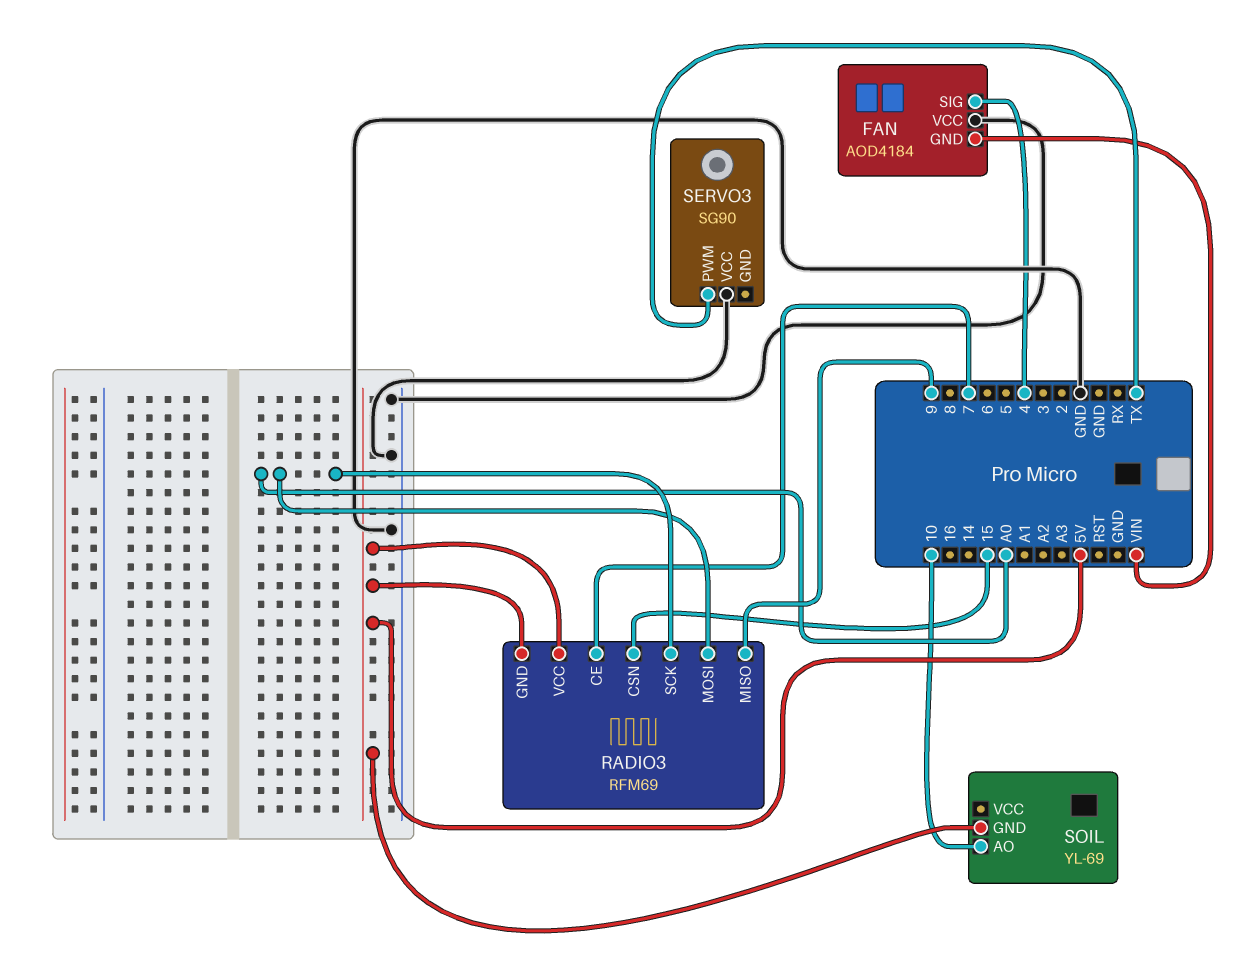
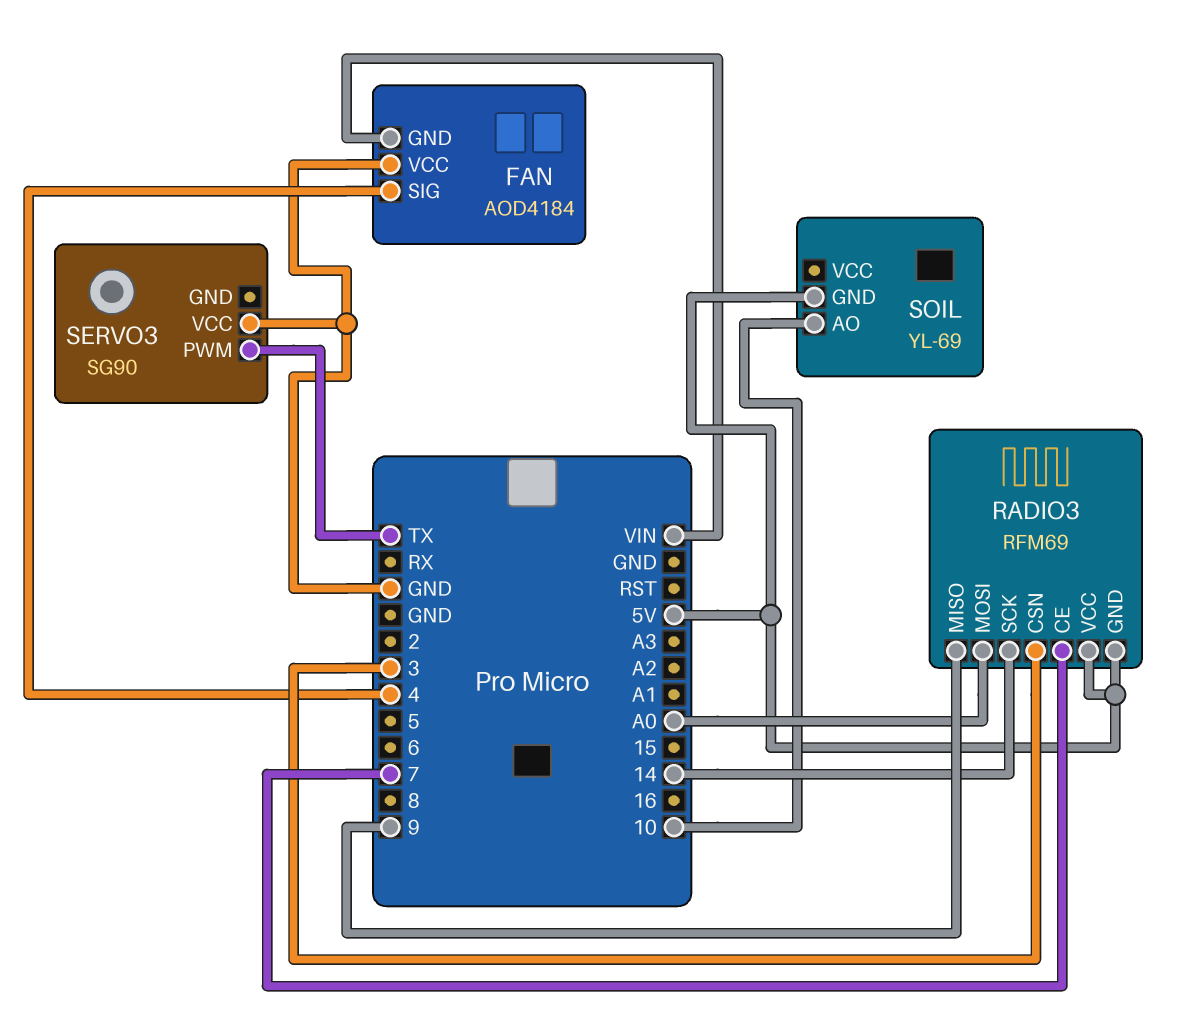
RADIO3 pin CSN: 15 -> 3
RADIO3 pin SCK: A0 -> 14

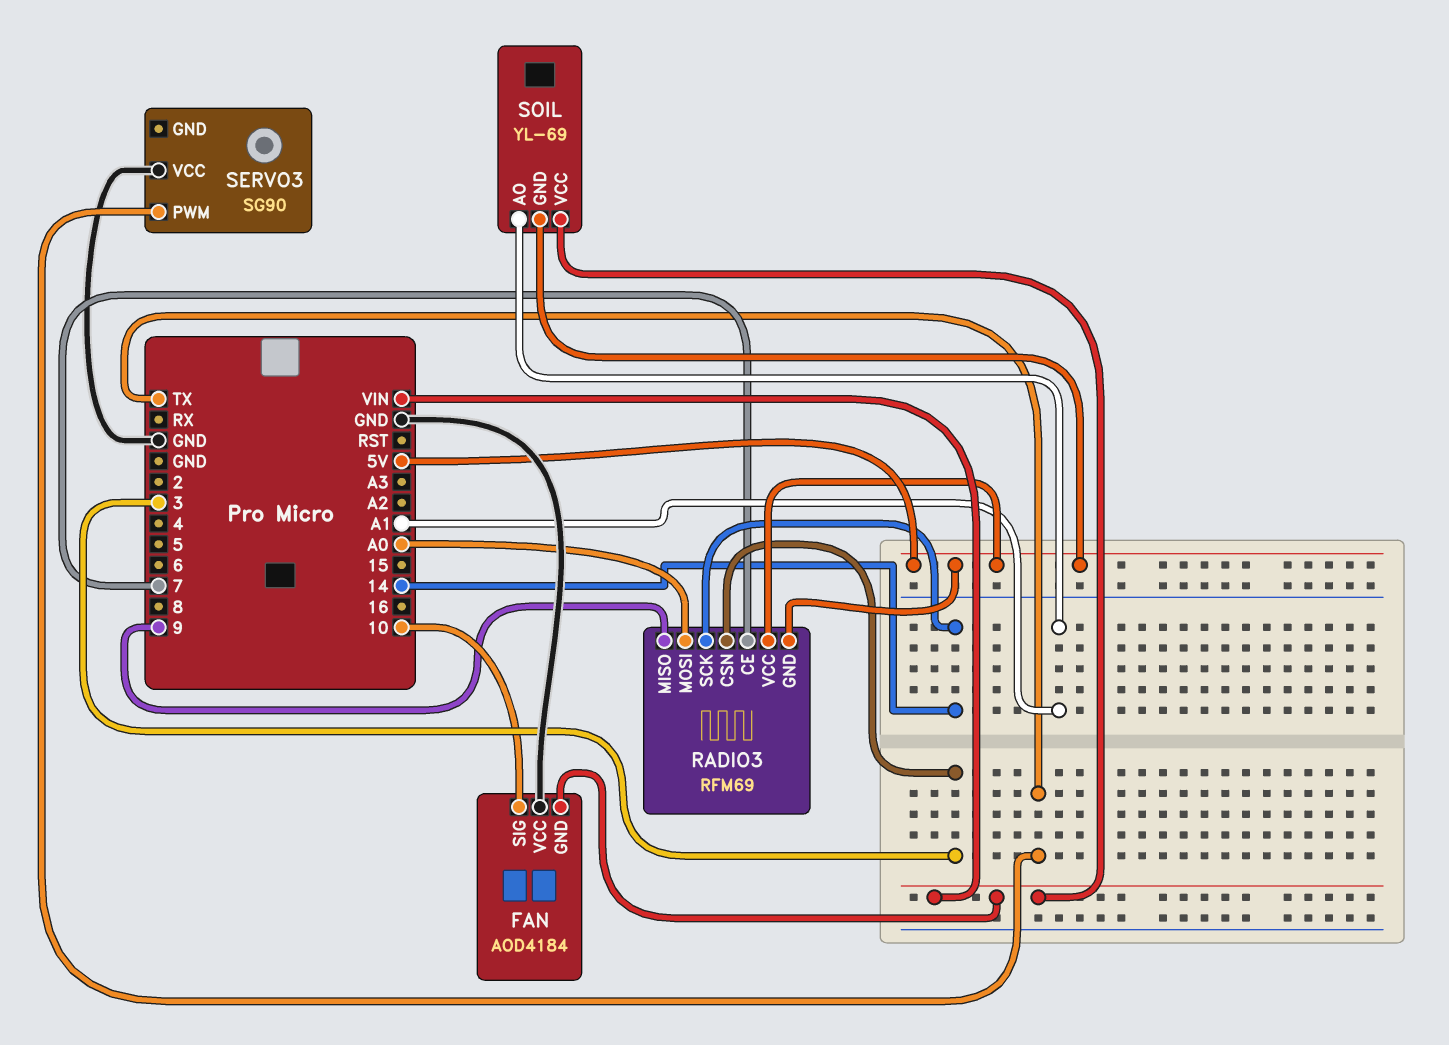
FAN pin SIG: 4 -> 10
SOIL pin AO: 10 -> A1
SOIL pin VCC: none -> VIN

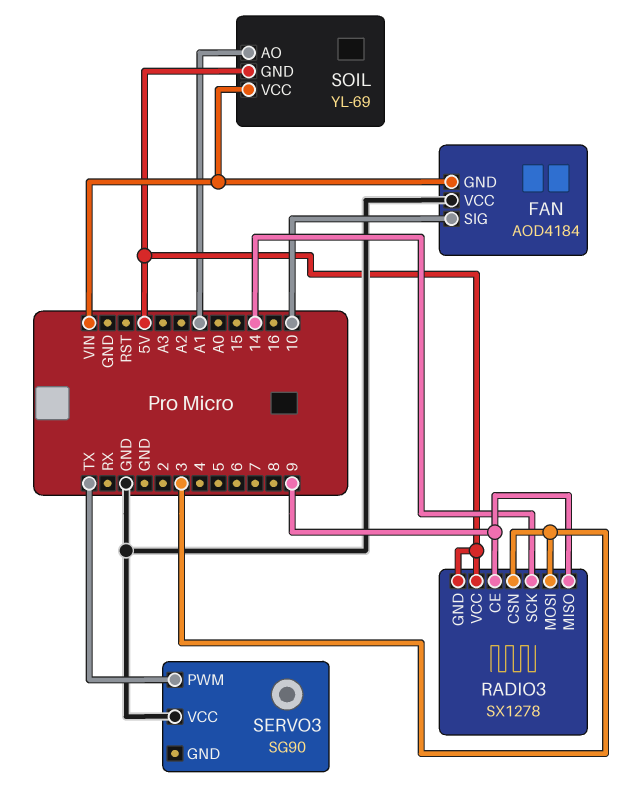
RADIO3: RFM69 -> SX1278
RADIO3 pin CE: 7 -> 9
RADIO3 pin MOSI: A0 -> 3

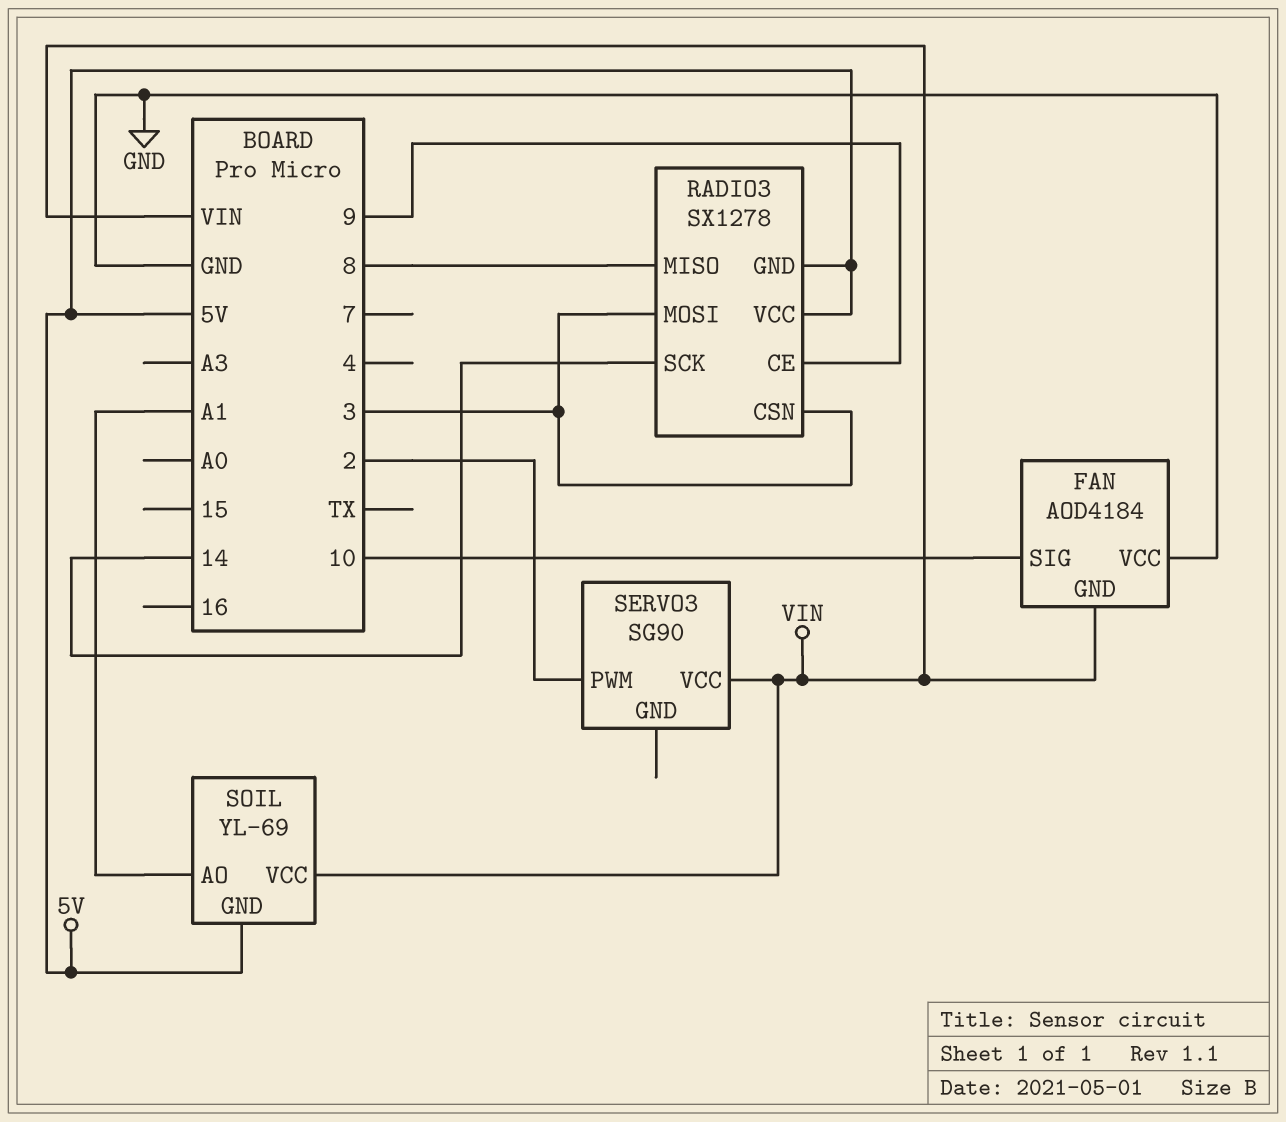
RADIO3 pin MISO: 9 -> 8
SERVO3 pin PWM: TX -> 2
SERVO3 pin VCC: GND -> VIN

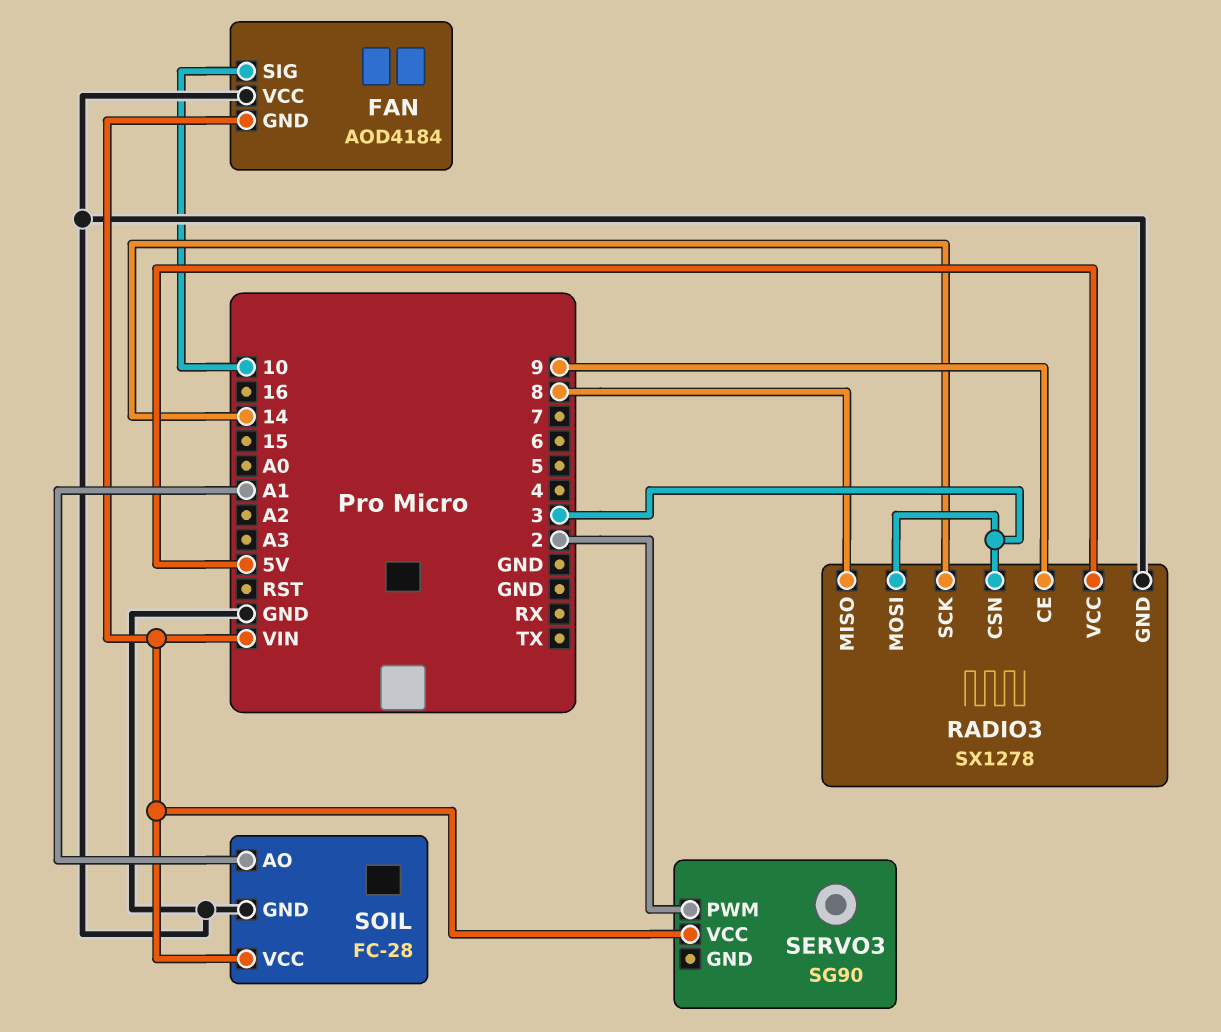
RADIO3 pin GND: 5V -> GND
SOIL: YL-69 -> FC-28
SOIL pin GND: 5V -> GND

